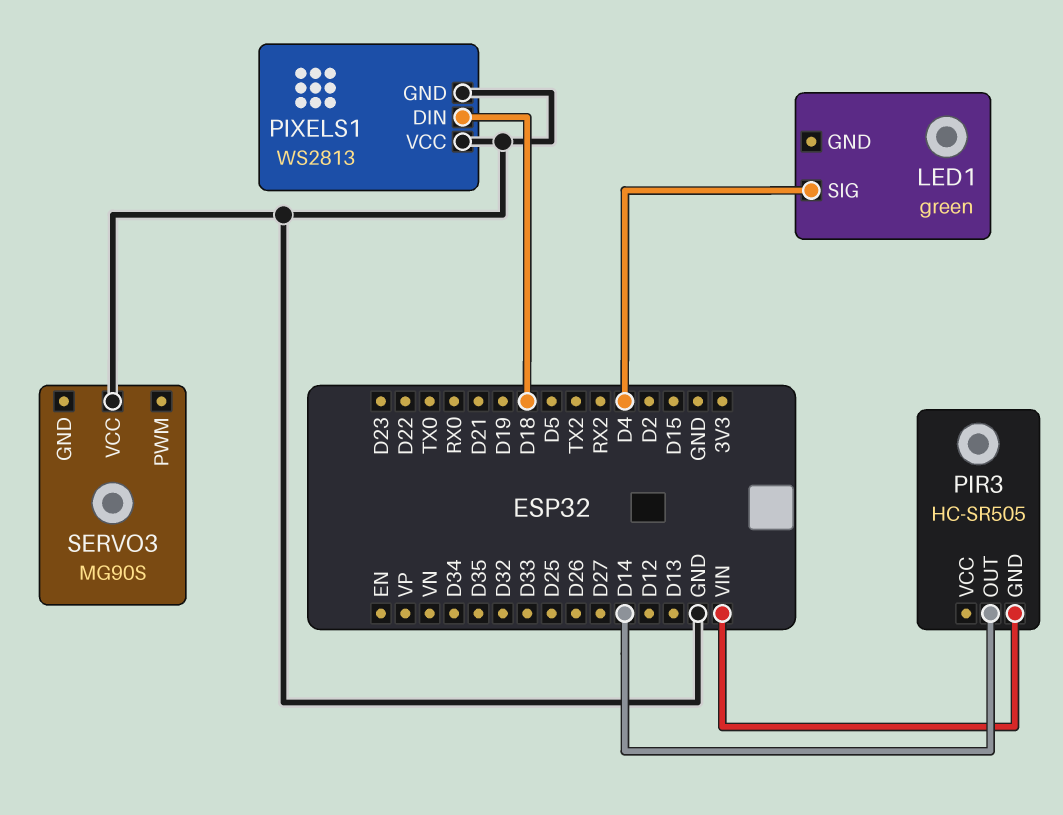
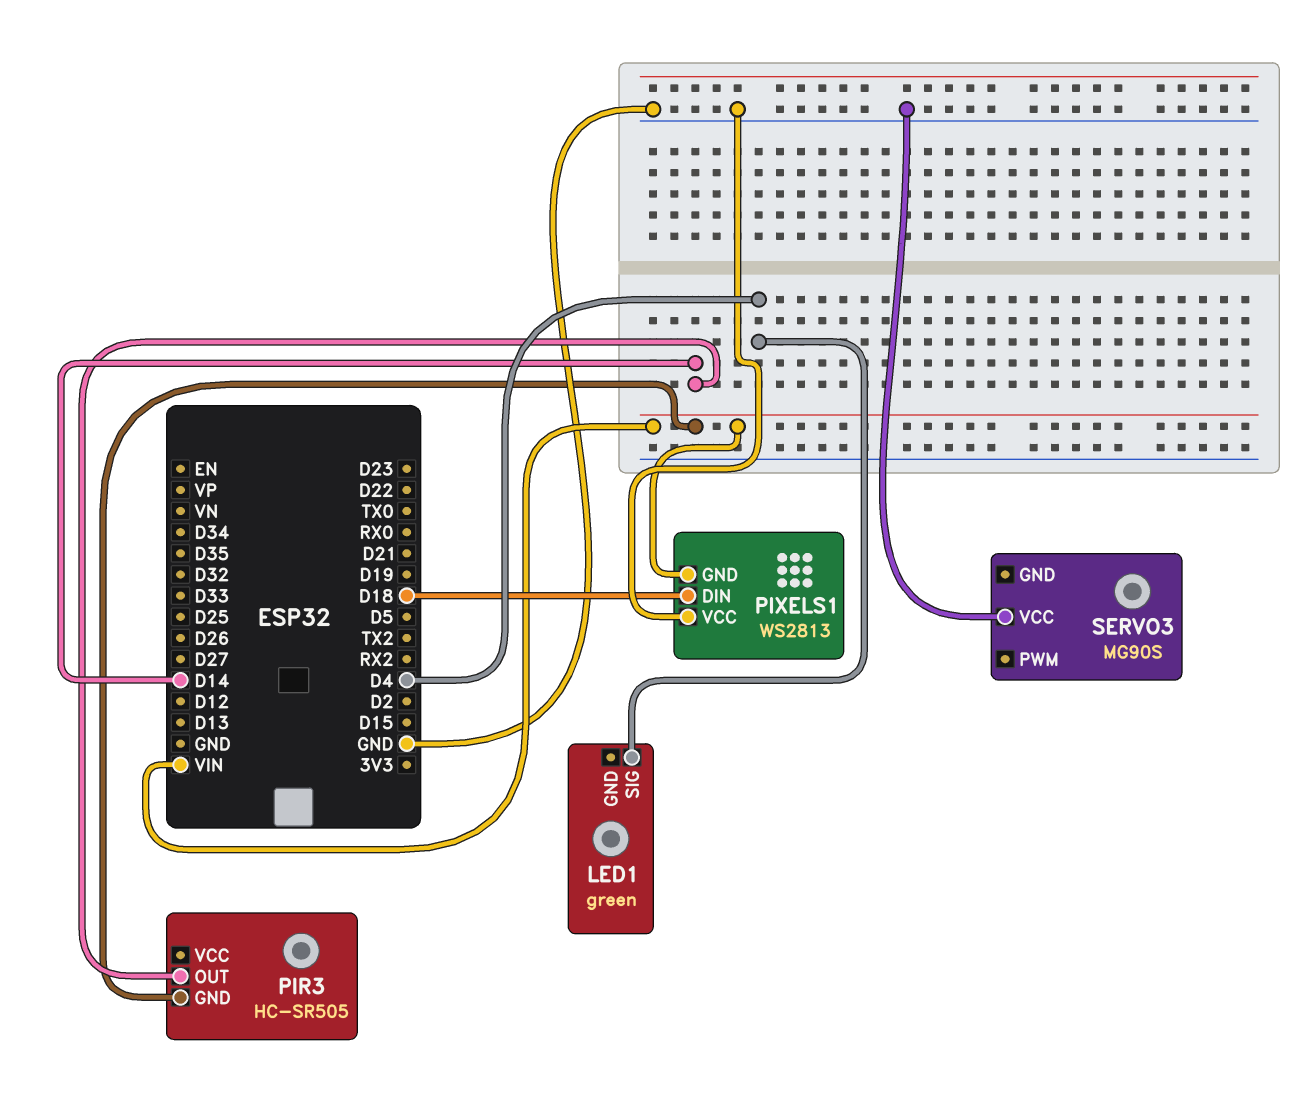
PIXELS1 pin GND: GND -> VIN

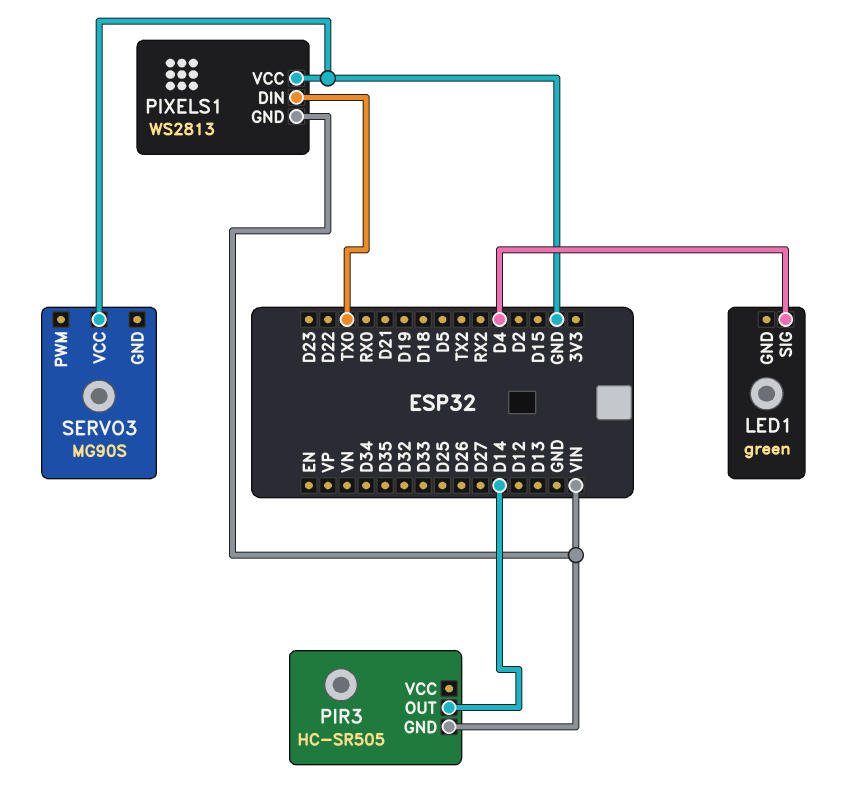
PIXELS1 pin DIN: D18 -> TX0

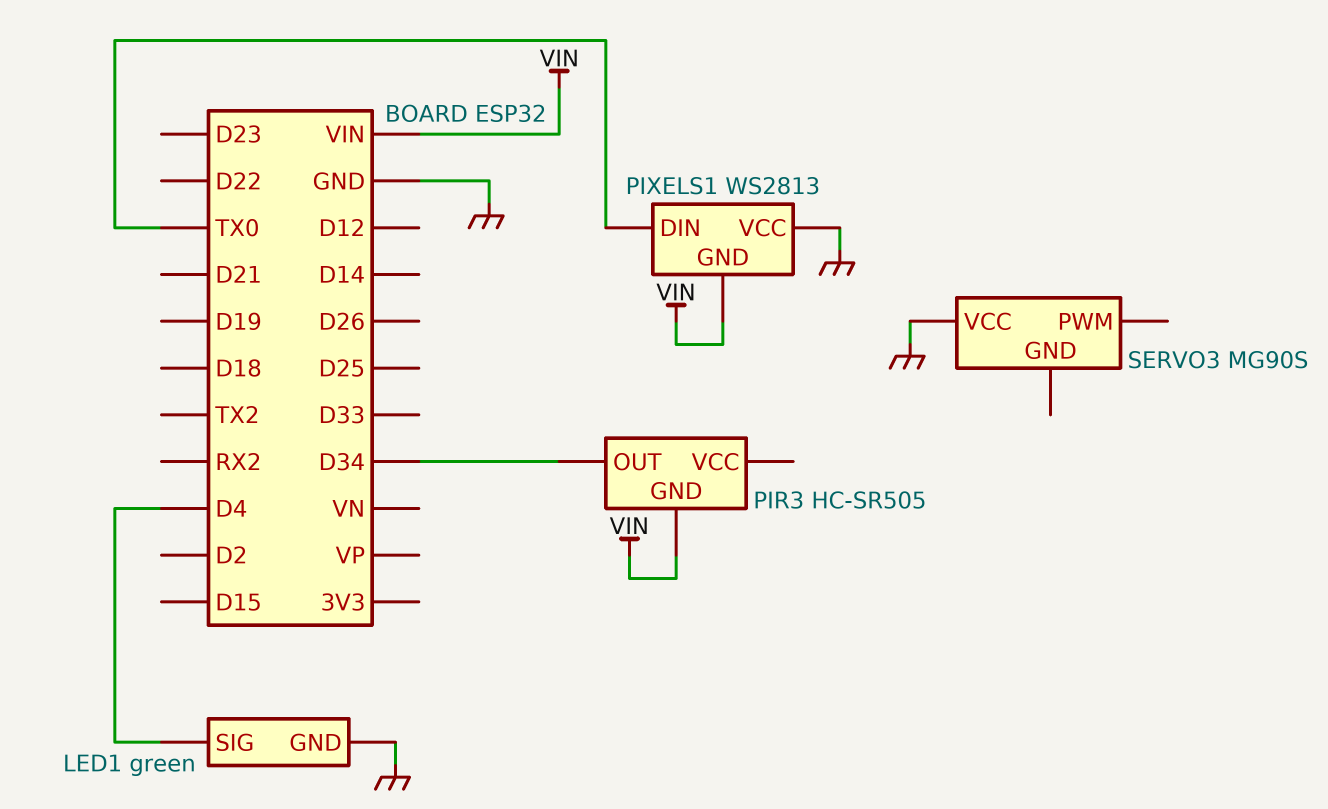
LED1 pin GND: none -> GND
PIR3 pin OUT: D14 -> D34

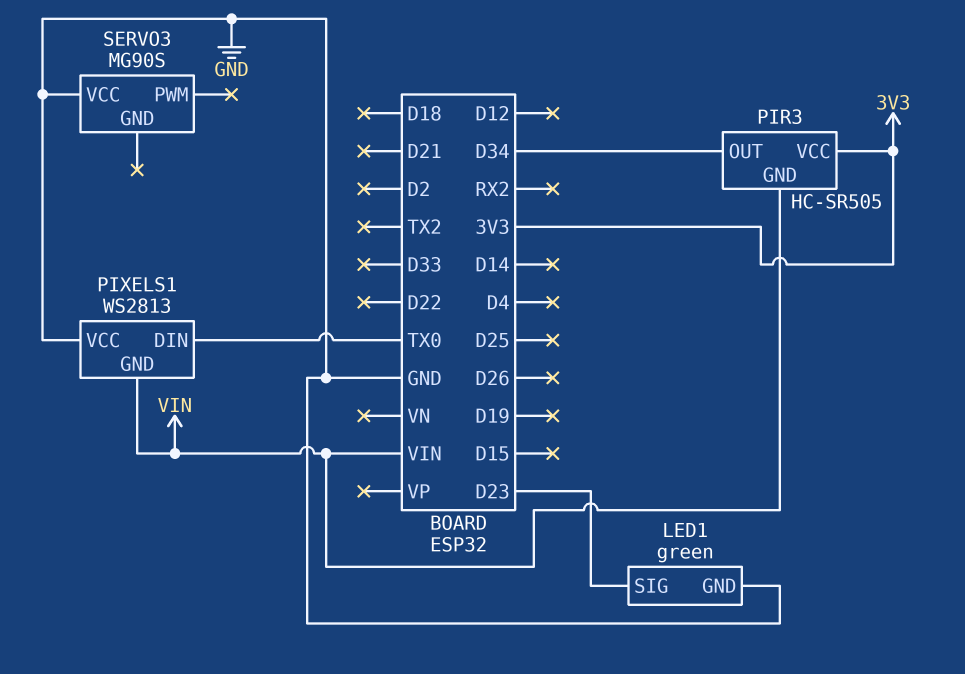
LED1 pin SIG: D4 -> D23
PIR3 pin VCC: none -> 3V3

